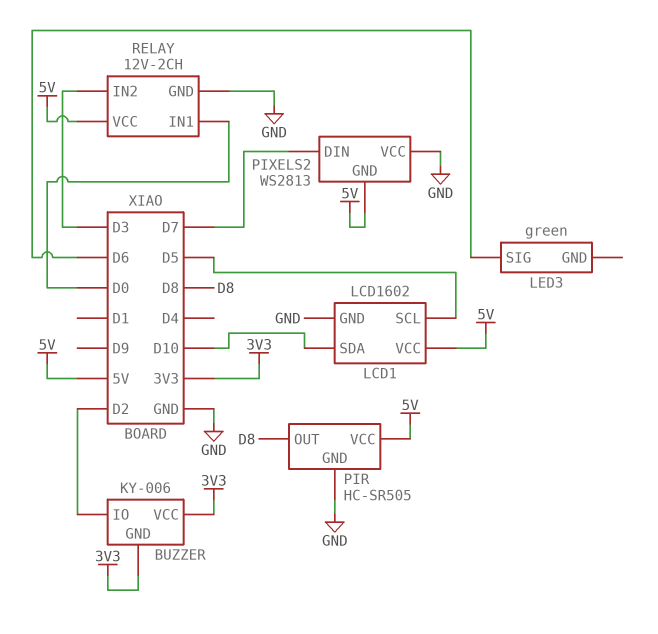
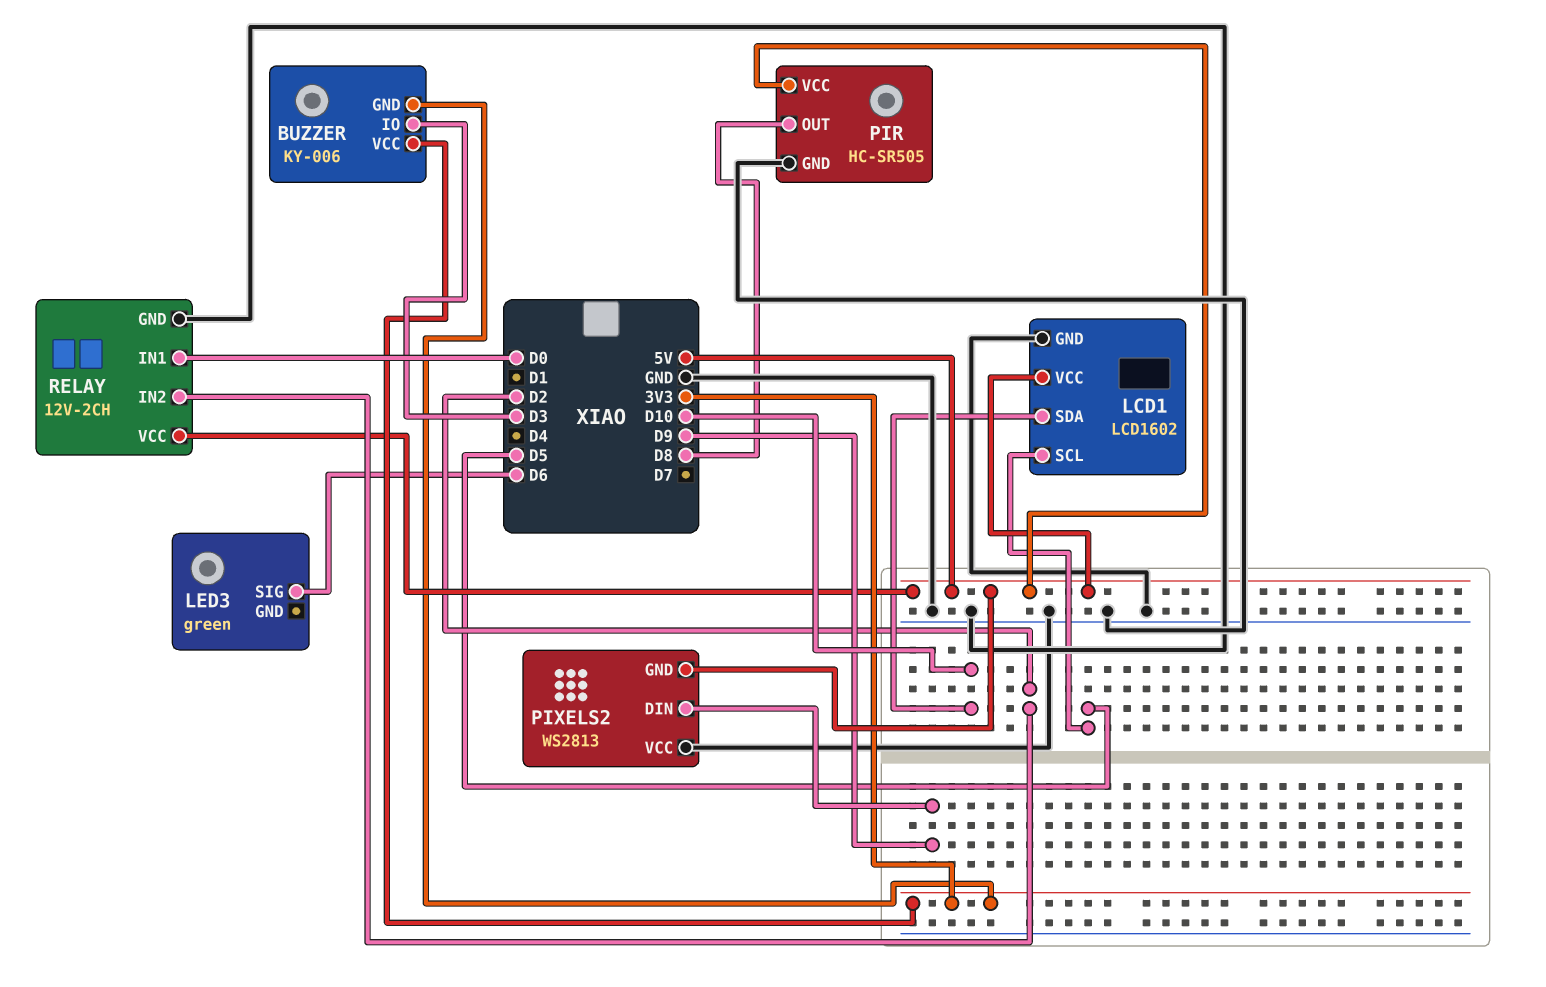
BUZZER pin IO: D2 -> D3
PIXELS2 pin DIN: D7 -> D9
RELAY pin IN2: D3 -> D2

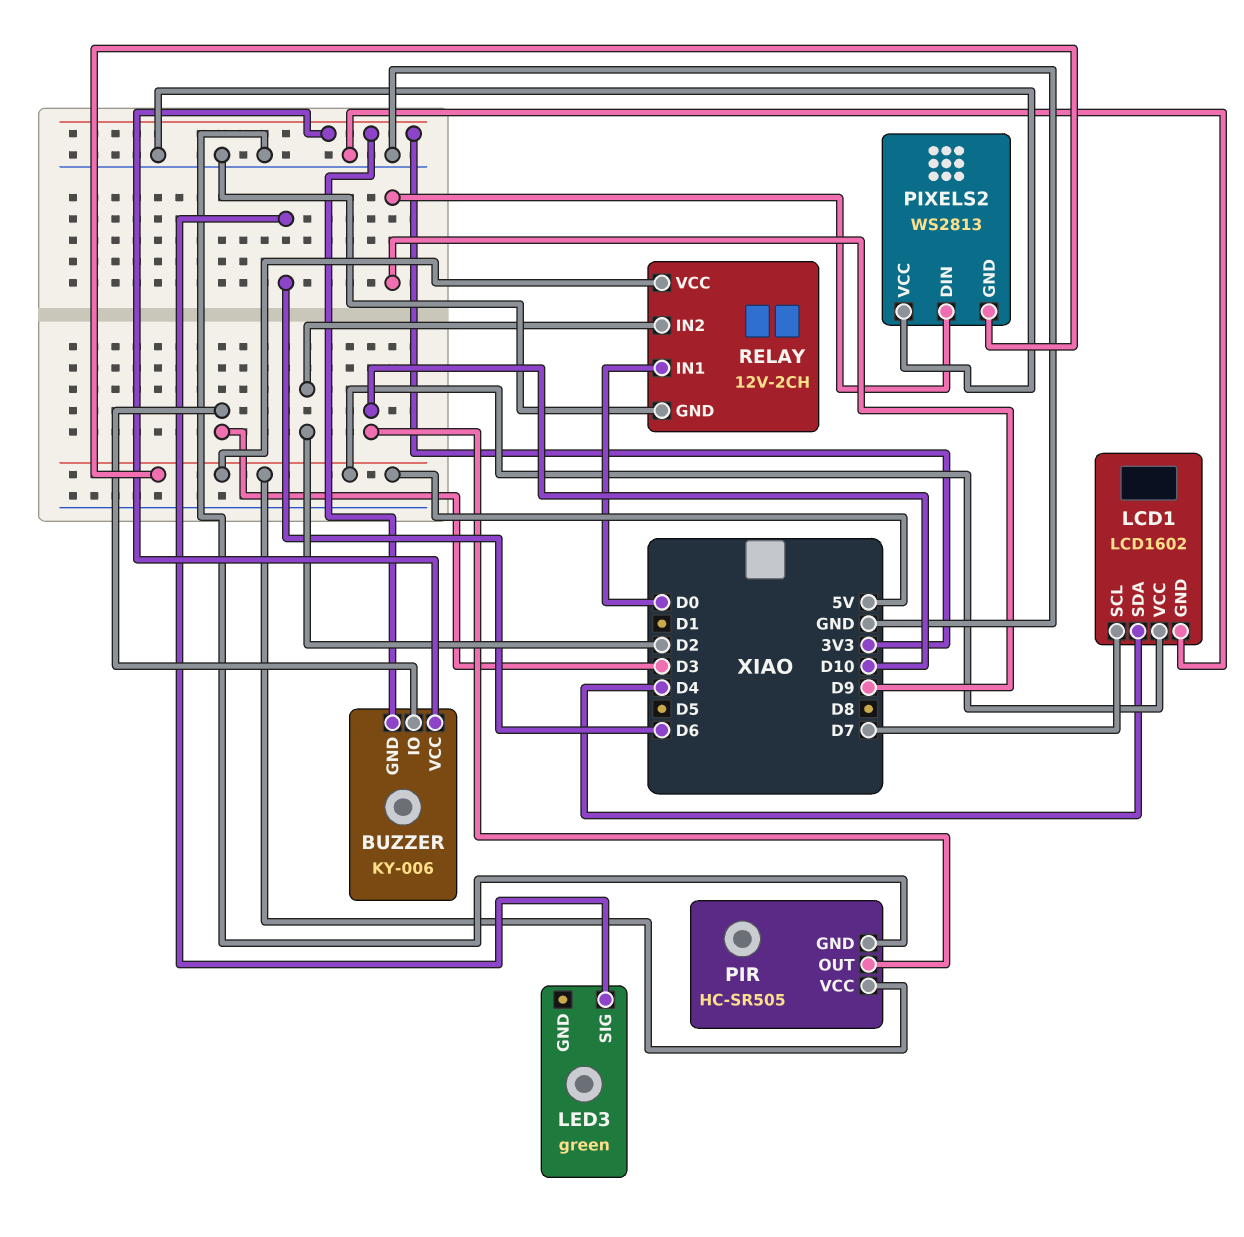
LCD1 pin SCL: D5 -> D7
LCD1 pin SDA: D10 -> D4
PIR pin OUT: D8 -> D10

